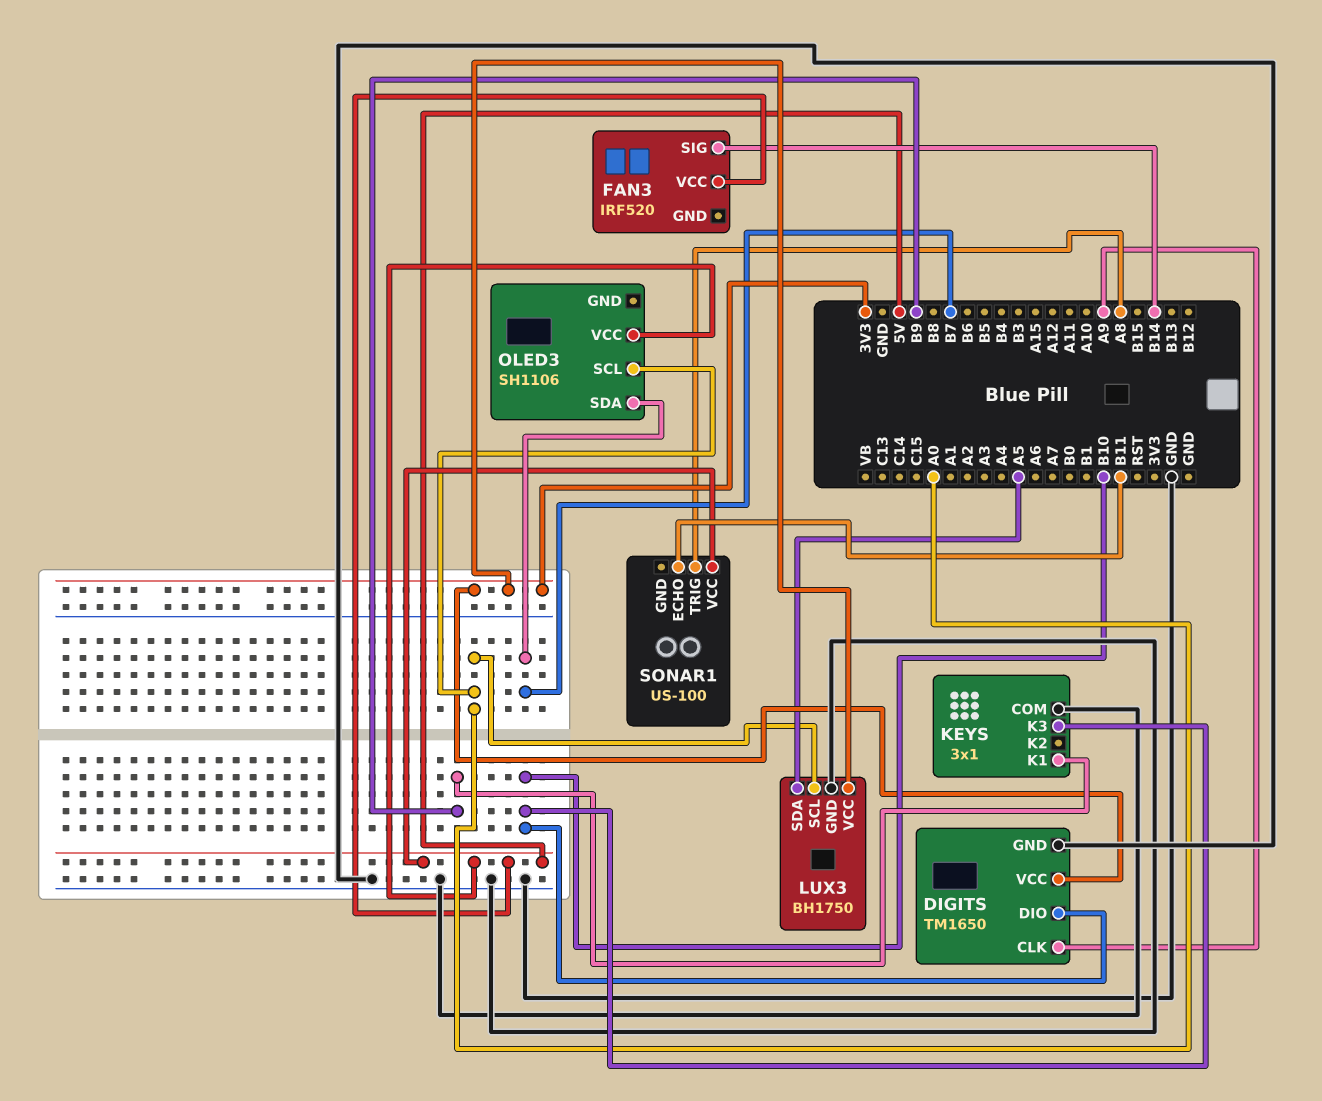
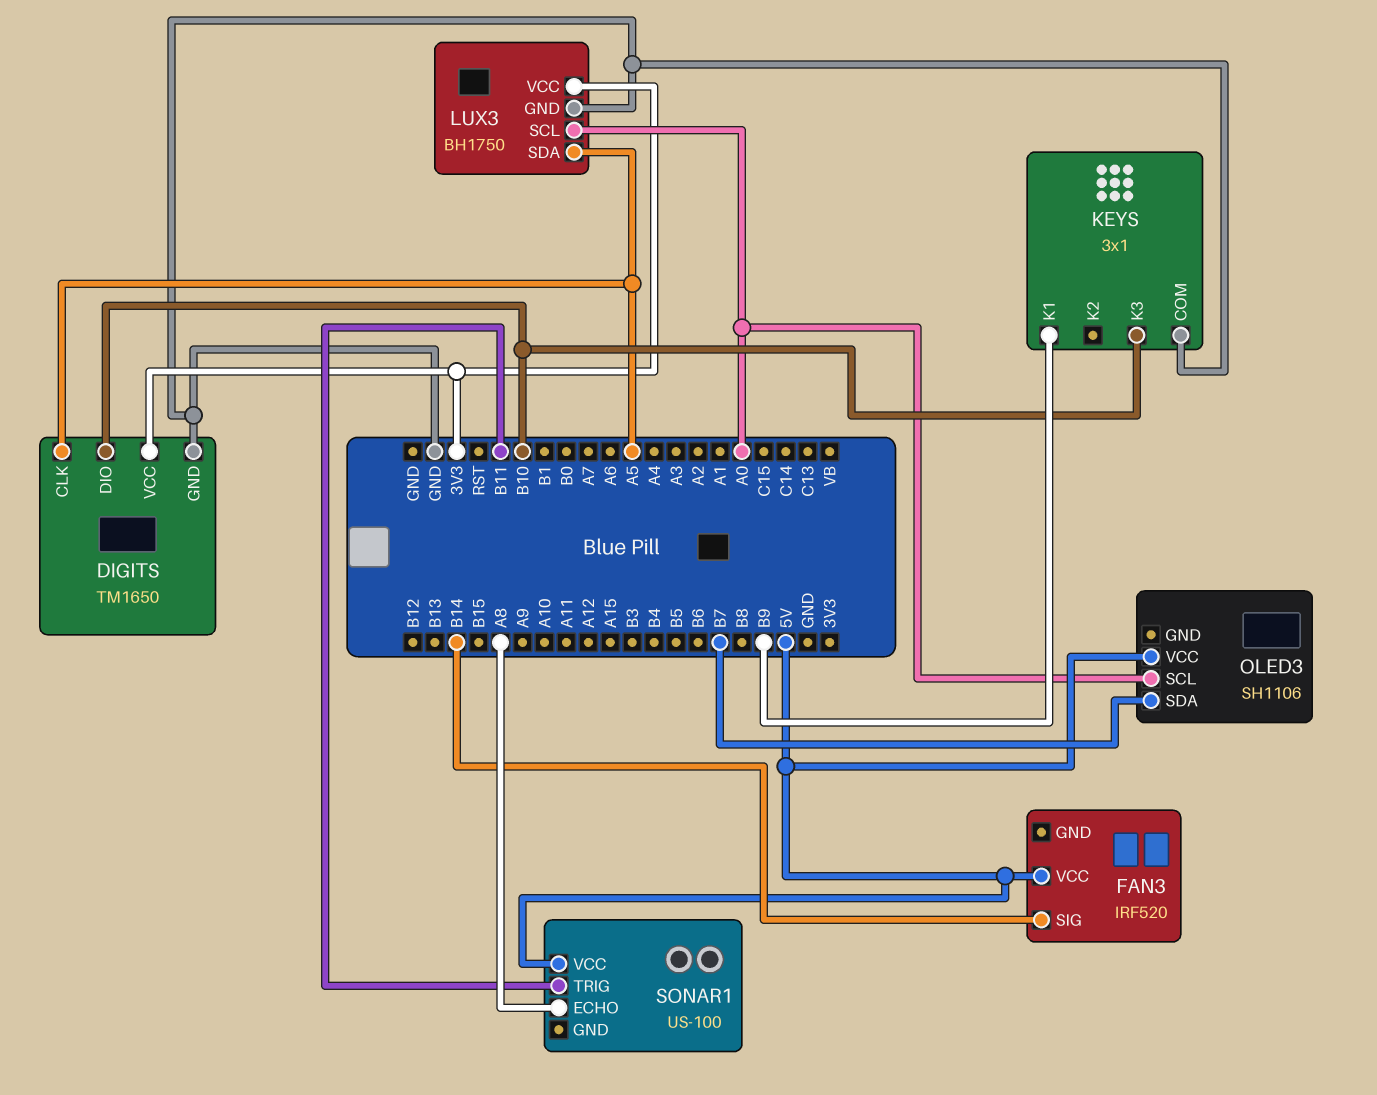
DIGITS pin CLK: A9 -> A5
SONAR1 pin ECHO: B11 -> A8
SONAR1 pin TRIG: A8 -> B11

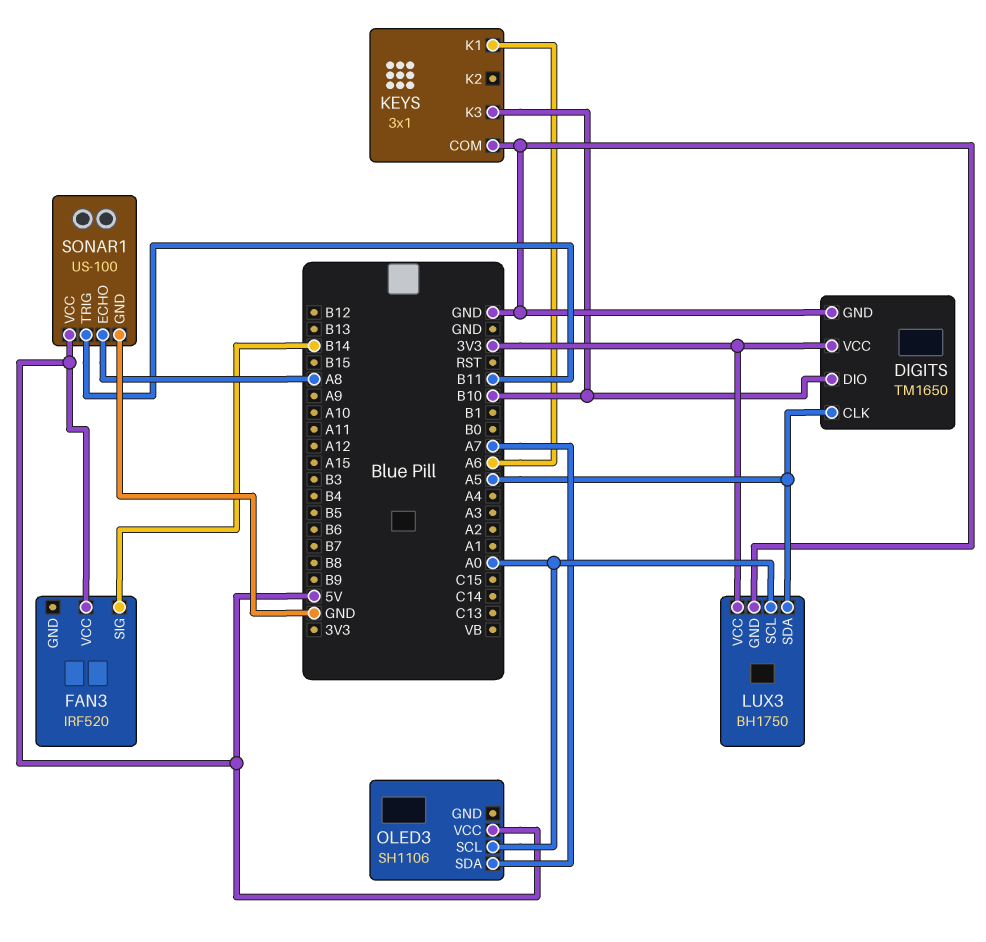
KEYS pin K1: B9 -> A6
OLED3 pin SDA: B7 -> A7
SONAR1 pin GND: none -> GND

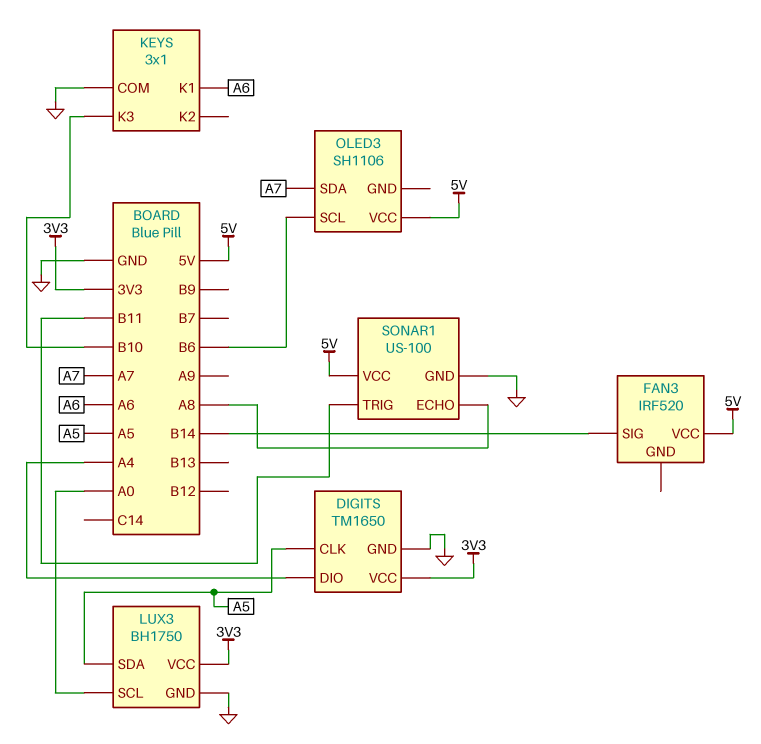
DIGITS pin DIO: B10 -> A4
OLED3 pin SCL: A0 -> B6

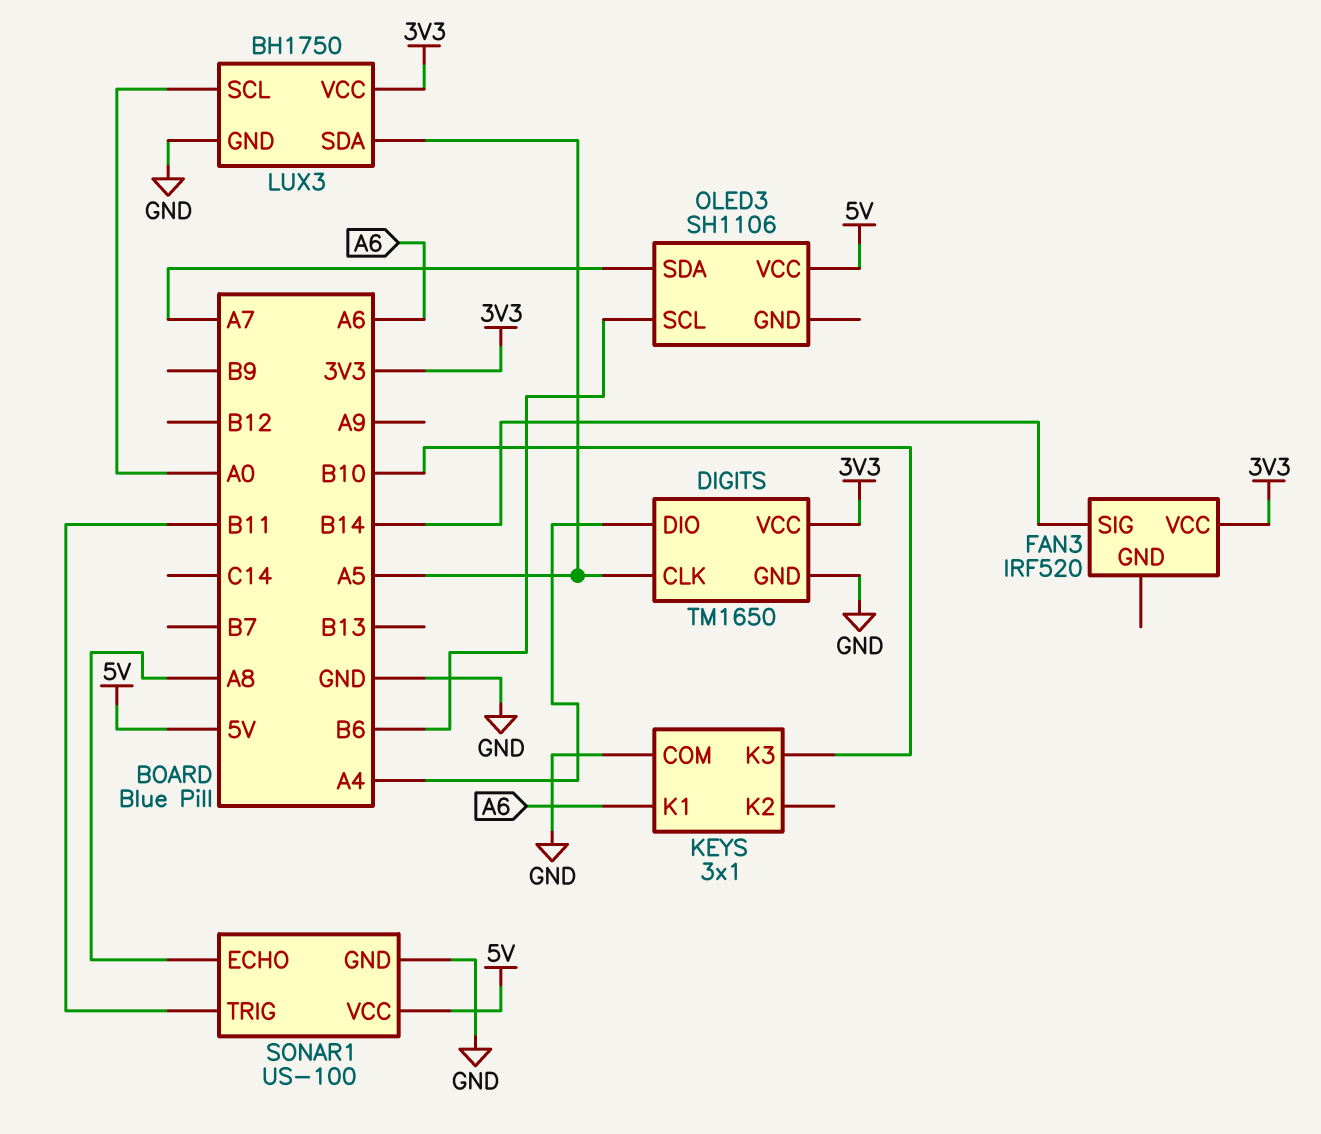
FAN3 pin VCC: 5V -> 3V3

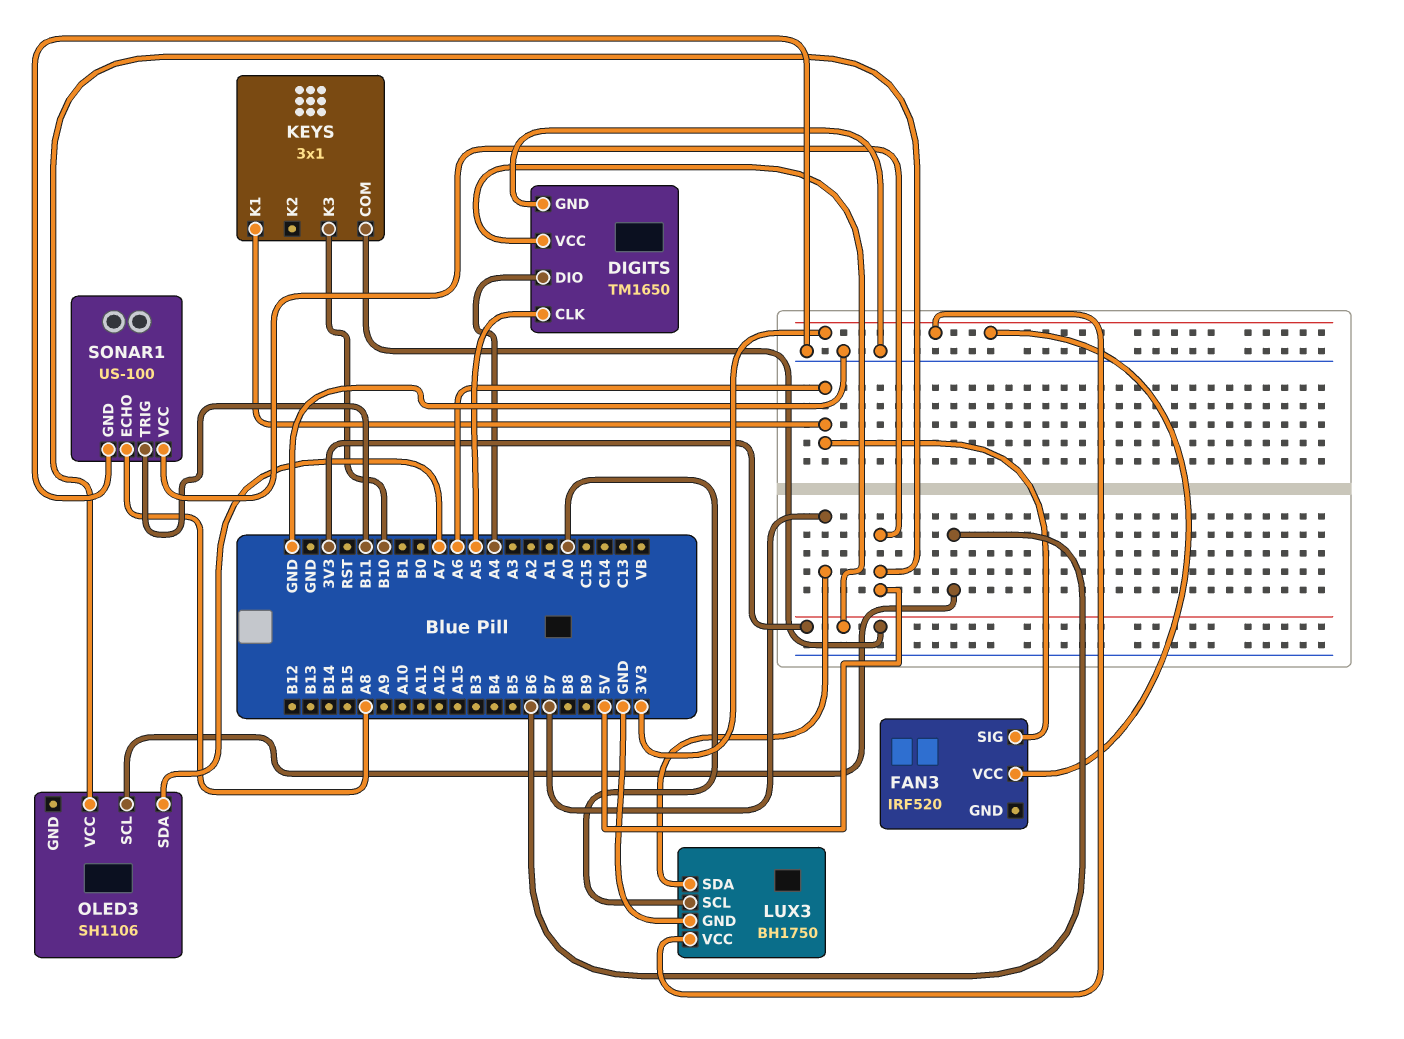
FAN3 pin SIG: B14 -> A6
KEYS pin COM: GND -> 3V3
LUX3 pin SDA: A5 -> B7

